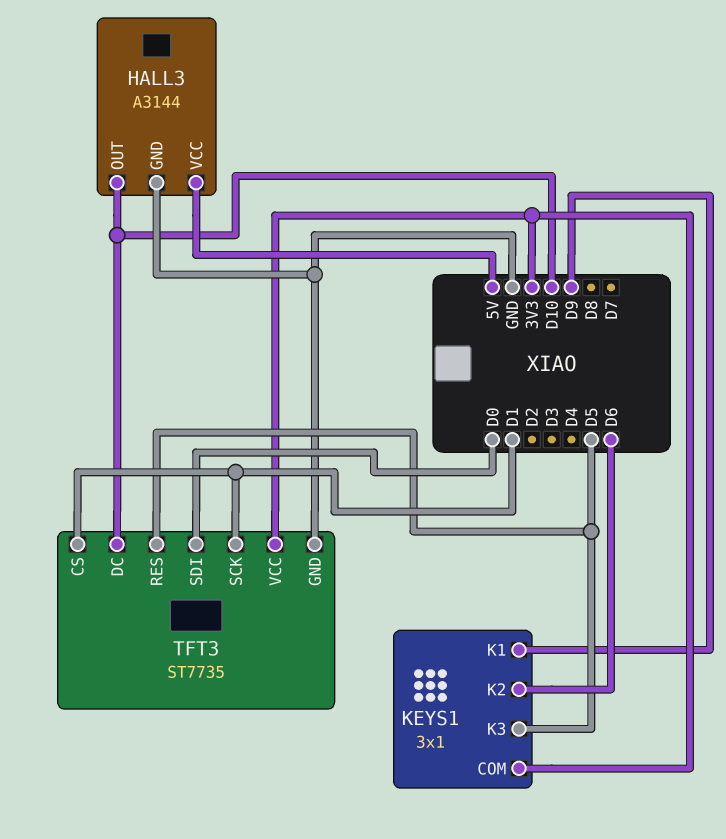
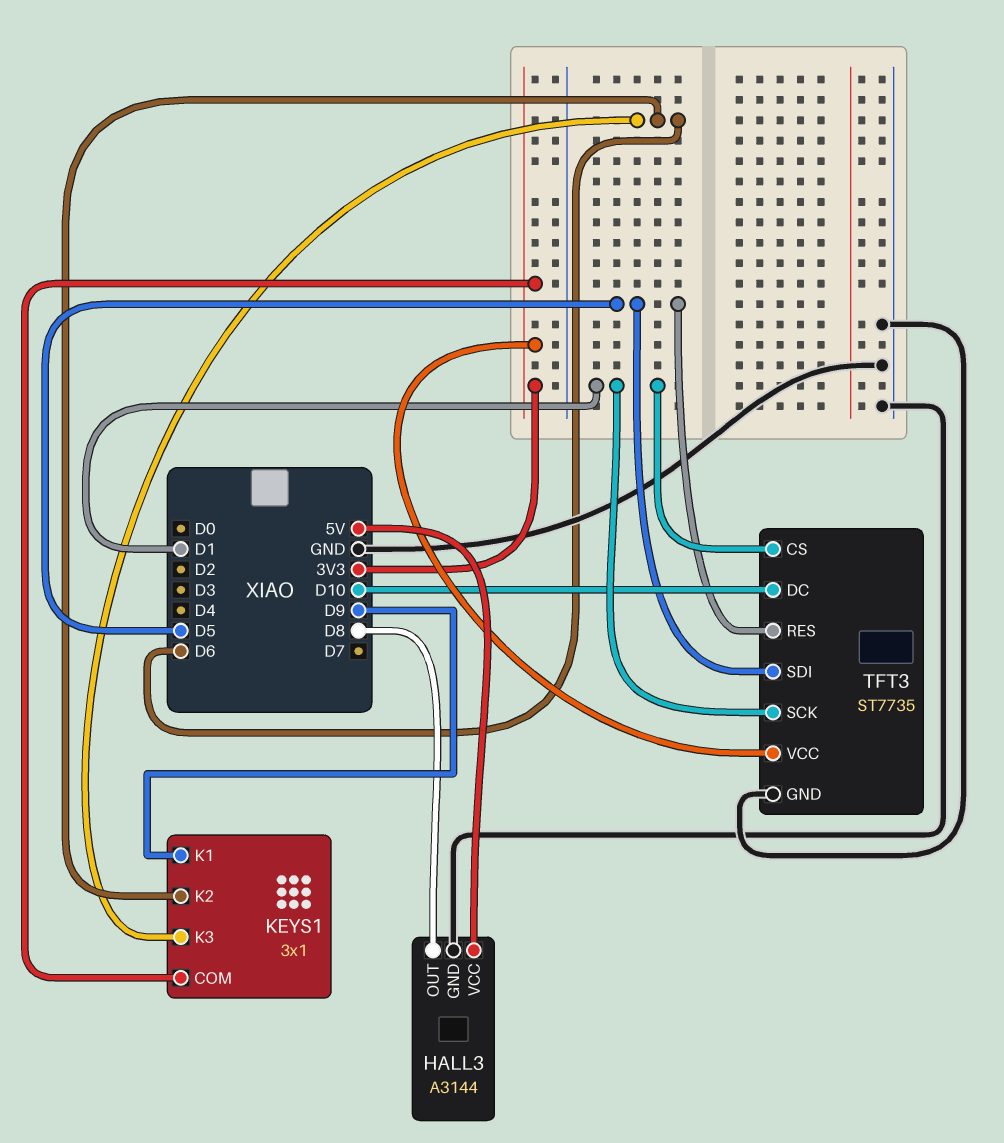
HALL3 pin OUT: D10 -> D8
KEYS1 pin K3: D5 -> D6
TFT3 pin SDI: D0 -> D5

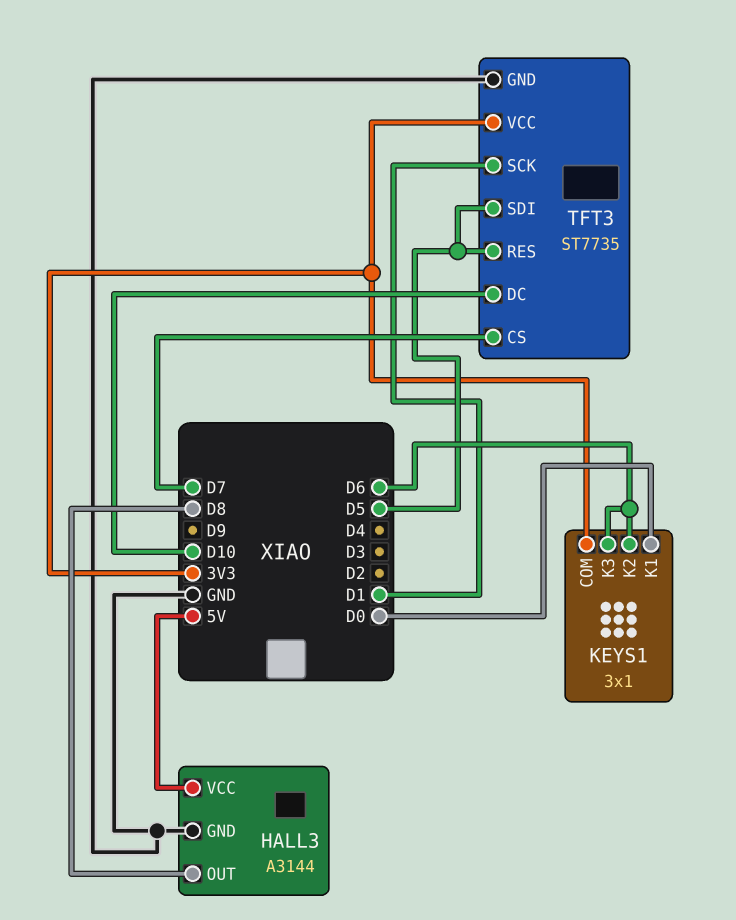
KEYS1 pin K1: D9 -> D0
TFT3 pin CS: D1 -> D7

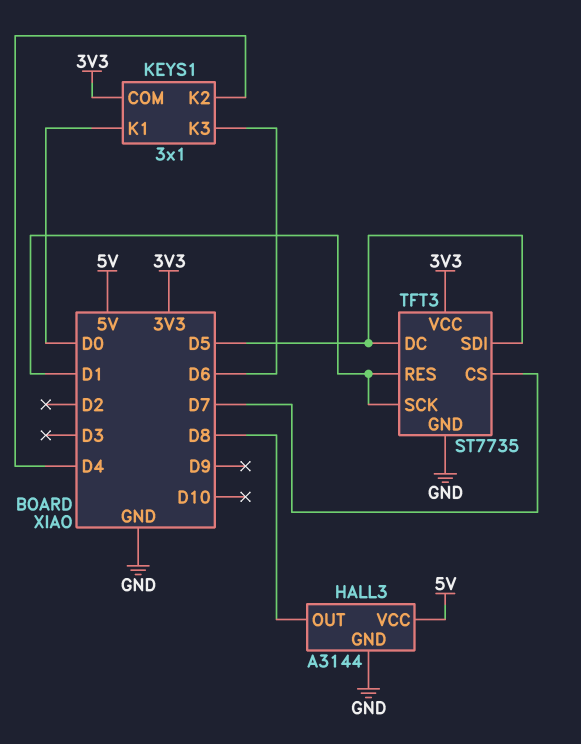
KEYS1 pin K2: D6 -> D4
TFT3 pin DC: D10 -> D5
TFT3 pin RES: D5 -> D1

